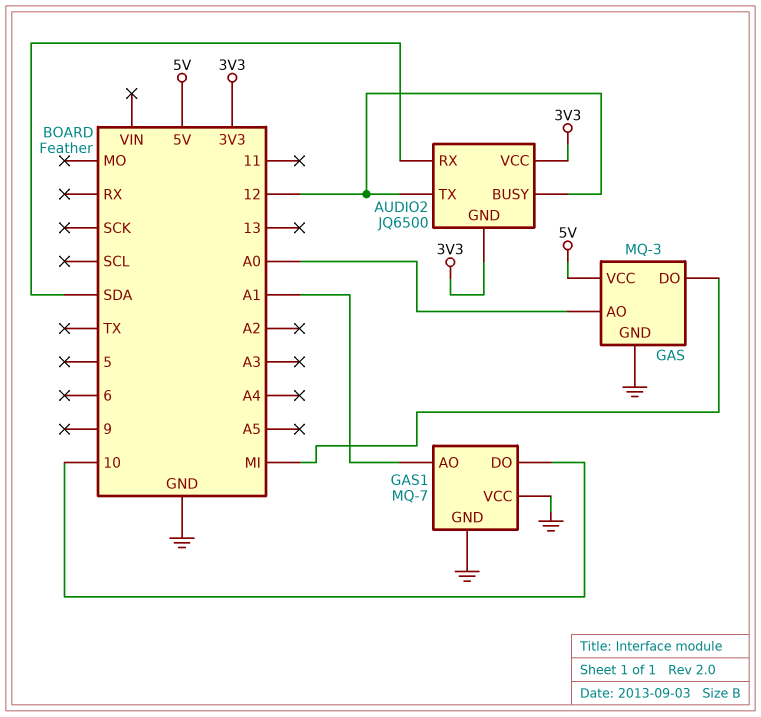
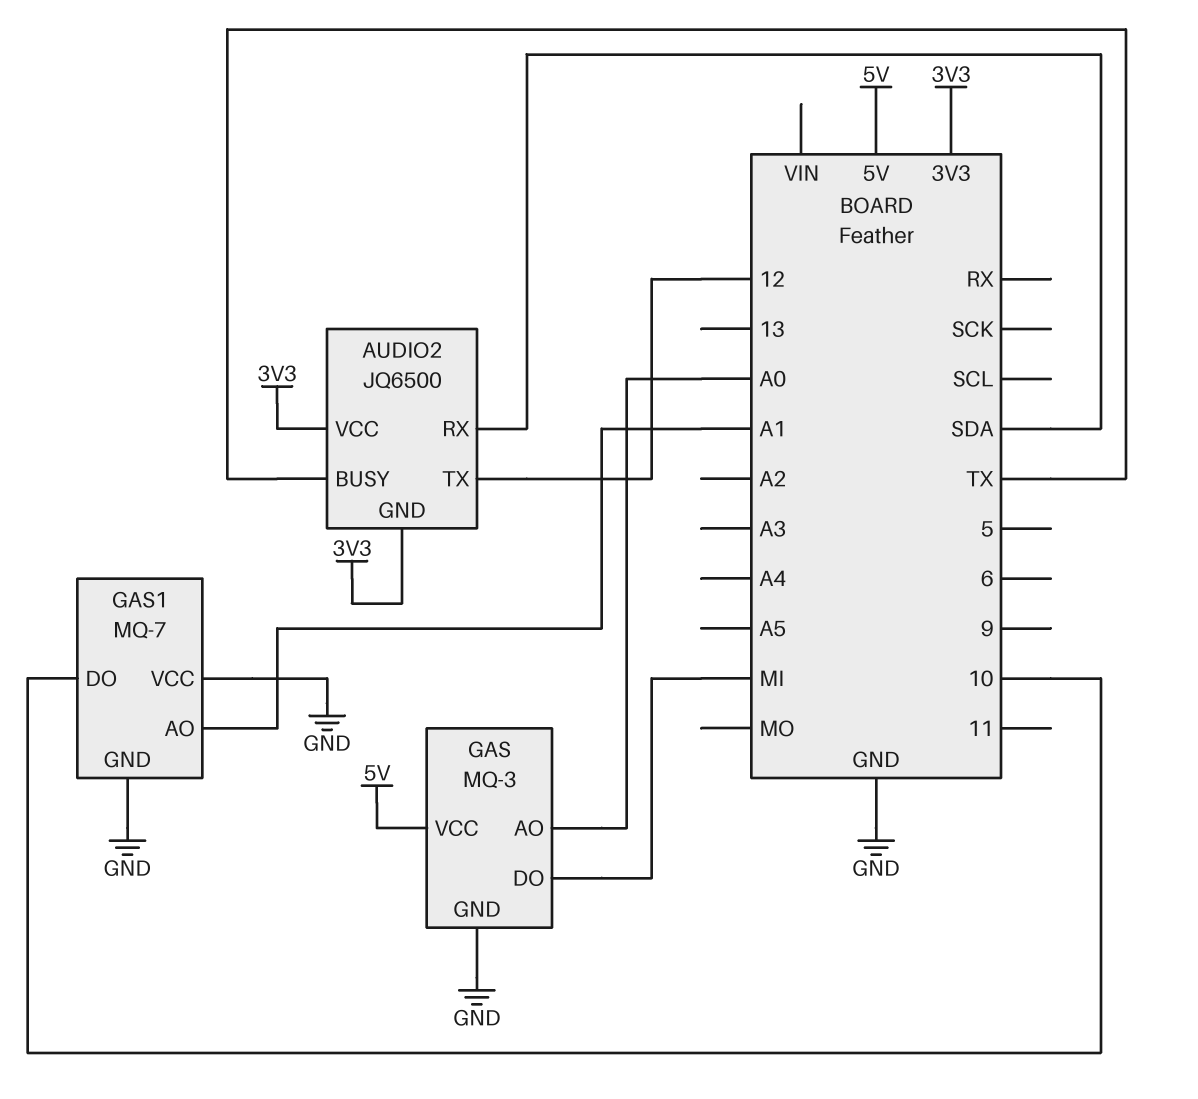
AUDIO2 pin BUSY: 12 -> TX

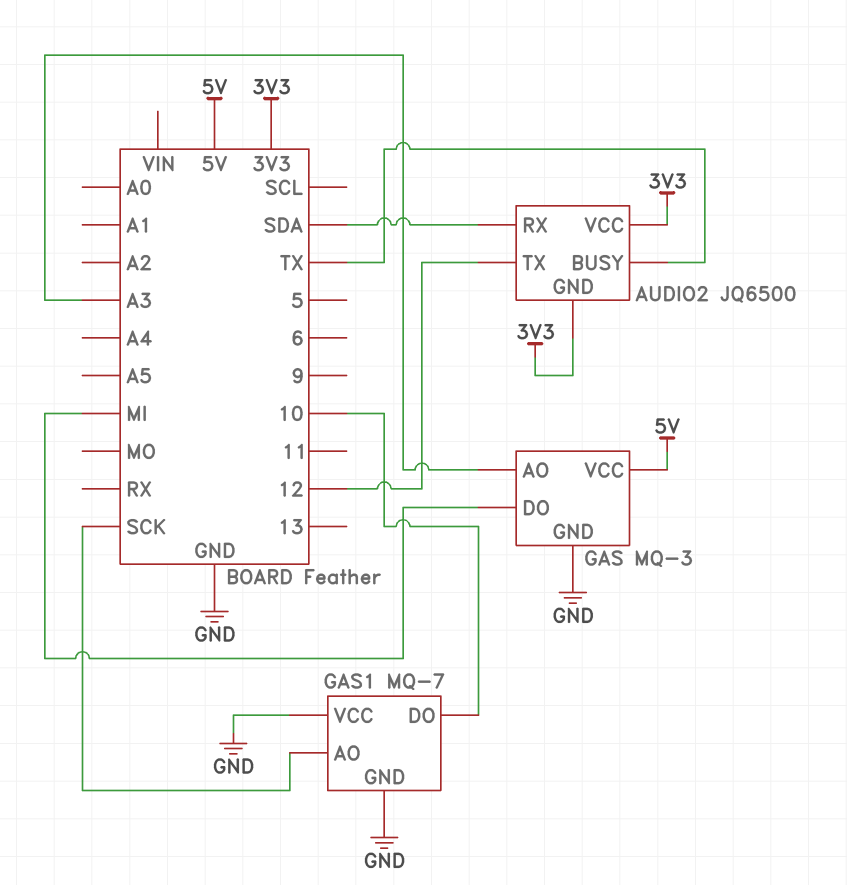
GAS pin AO: A0 -> A3
GAS1 pin AO: A1 -> SCK

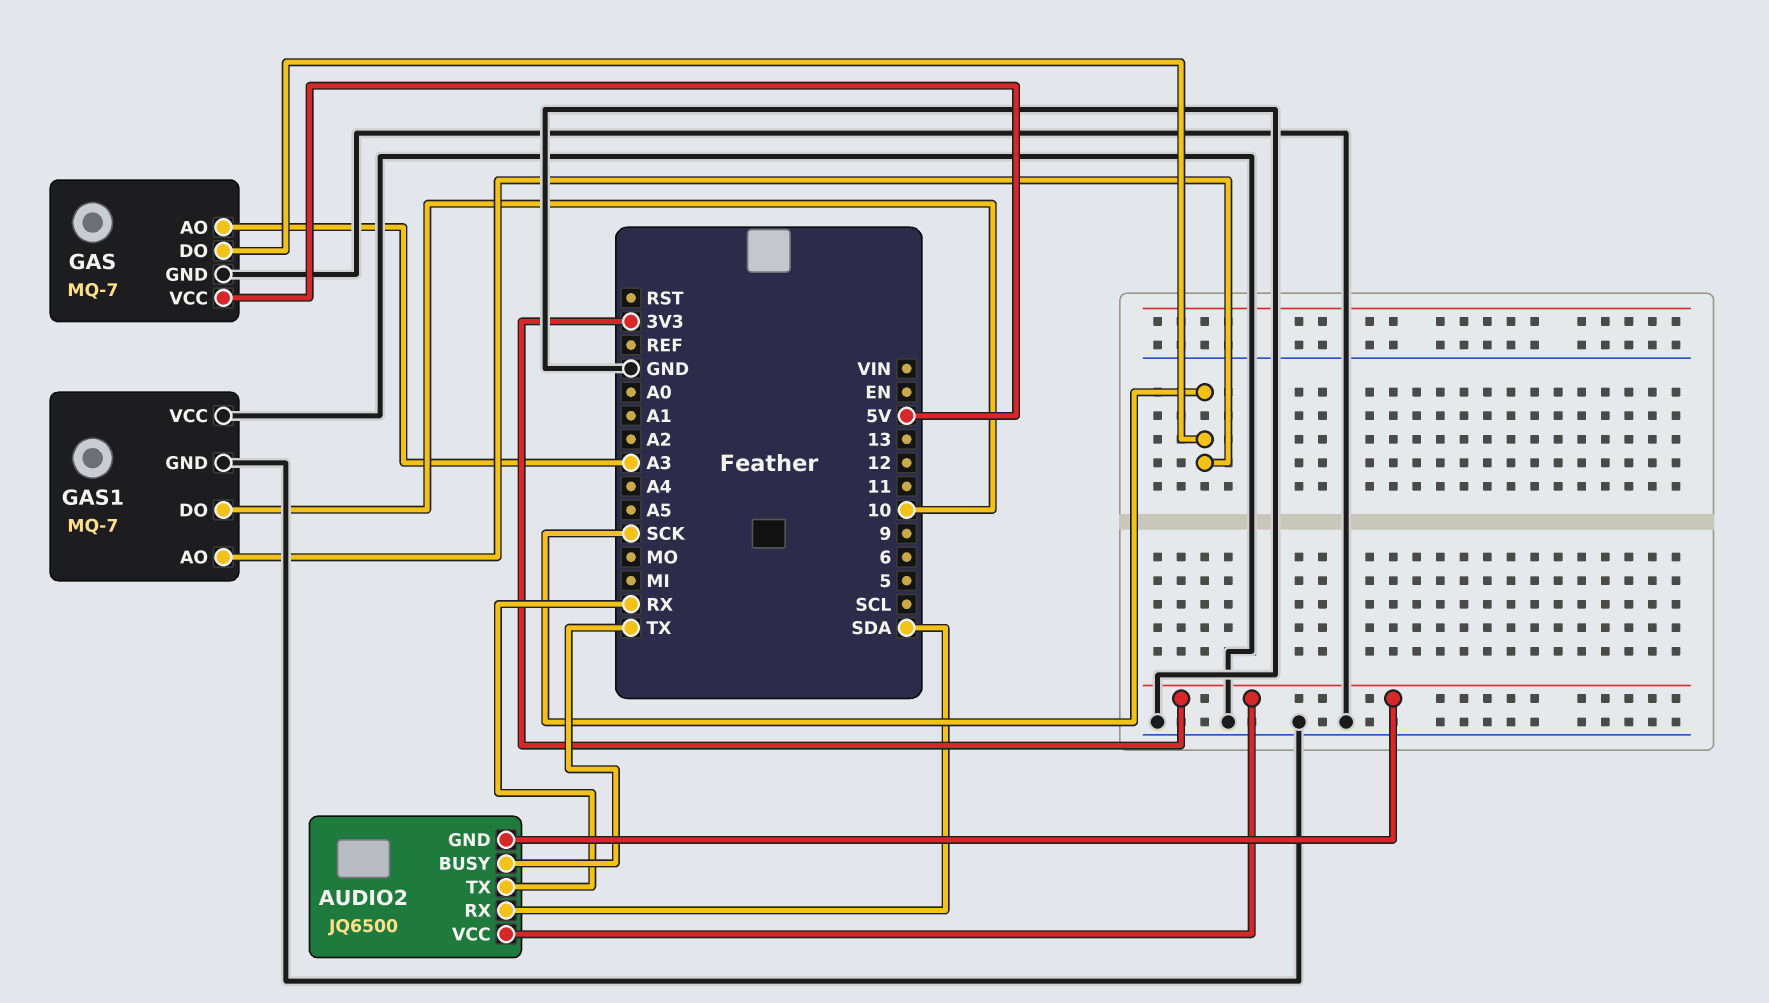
AUDIO2 pin TX: 12 -> RX
GAS: MQ-3 -> MQ-7
GAS pin DO: MI -> SCK

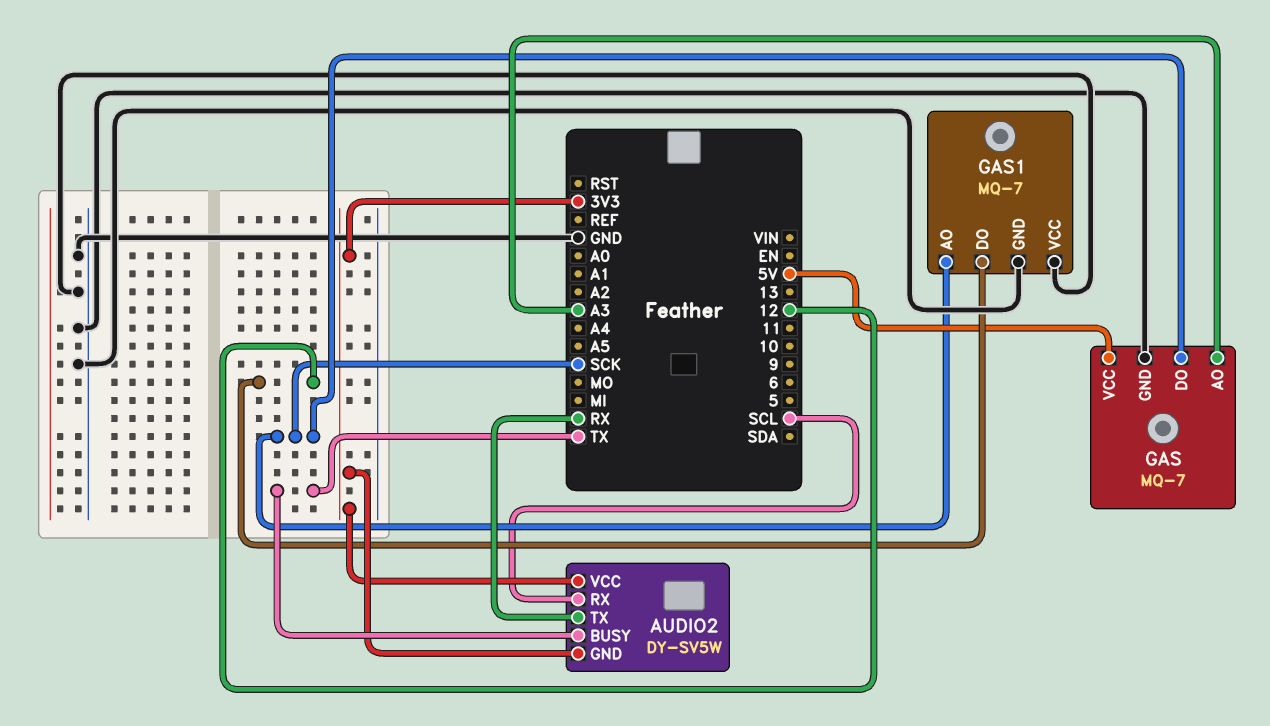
AUDIO2: JQ6500 -> DY-SV5W
AUDIO2 pin RX: SDA -> SCL
GAS1 pin DO: 10 -> 12

